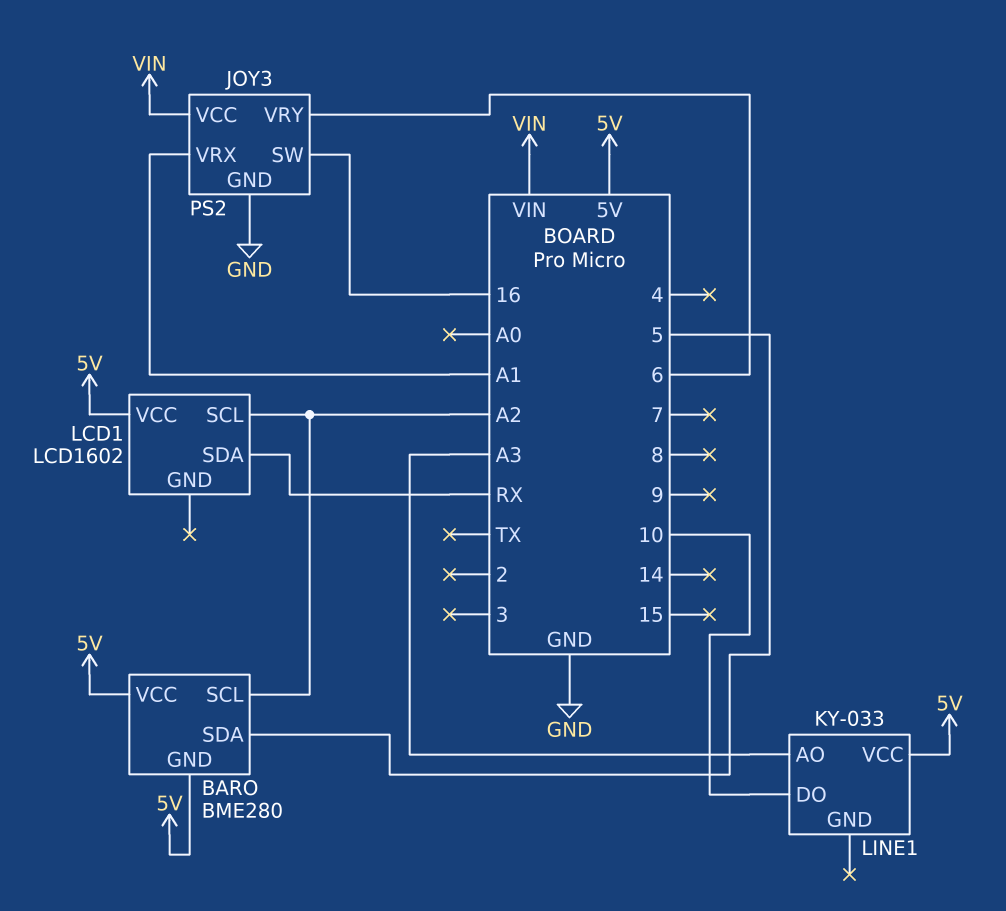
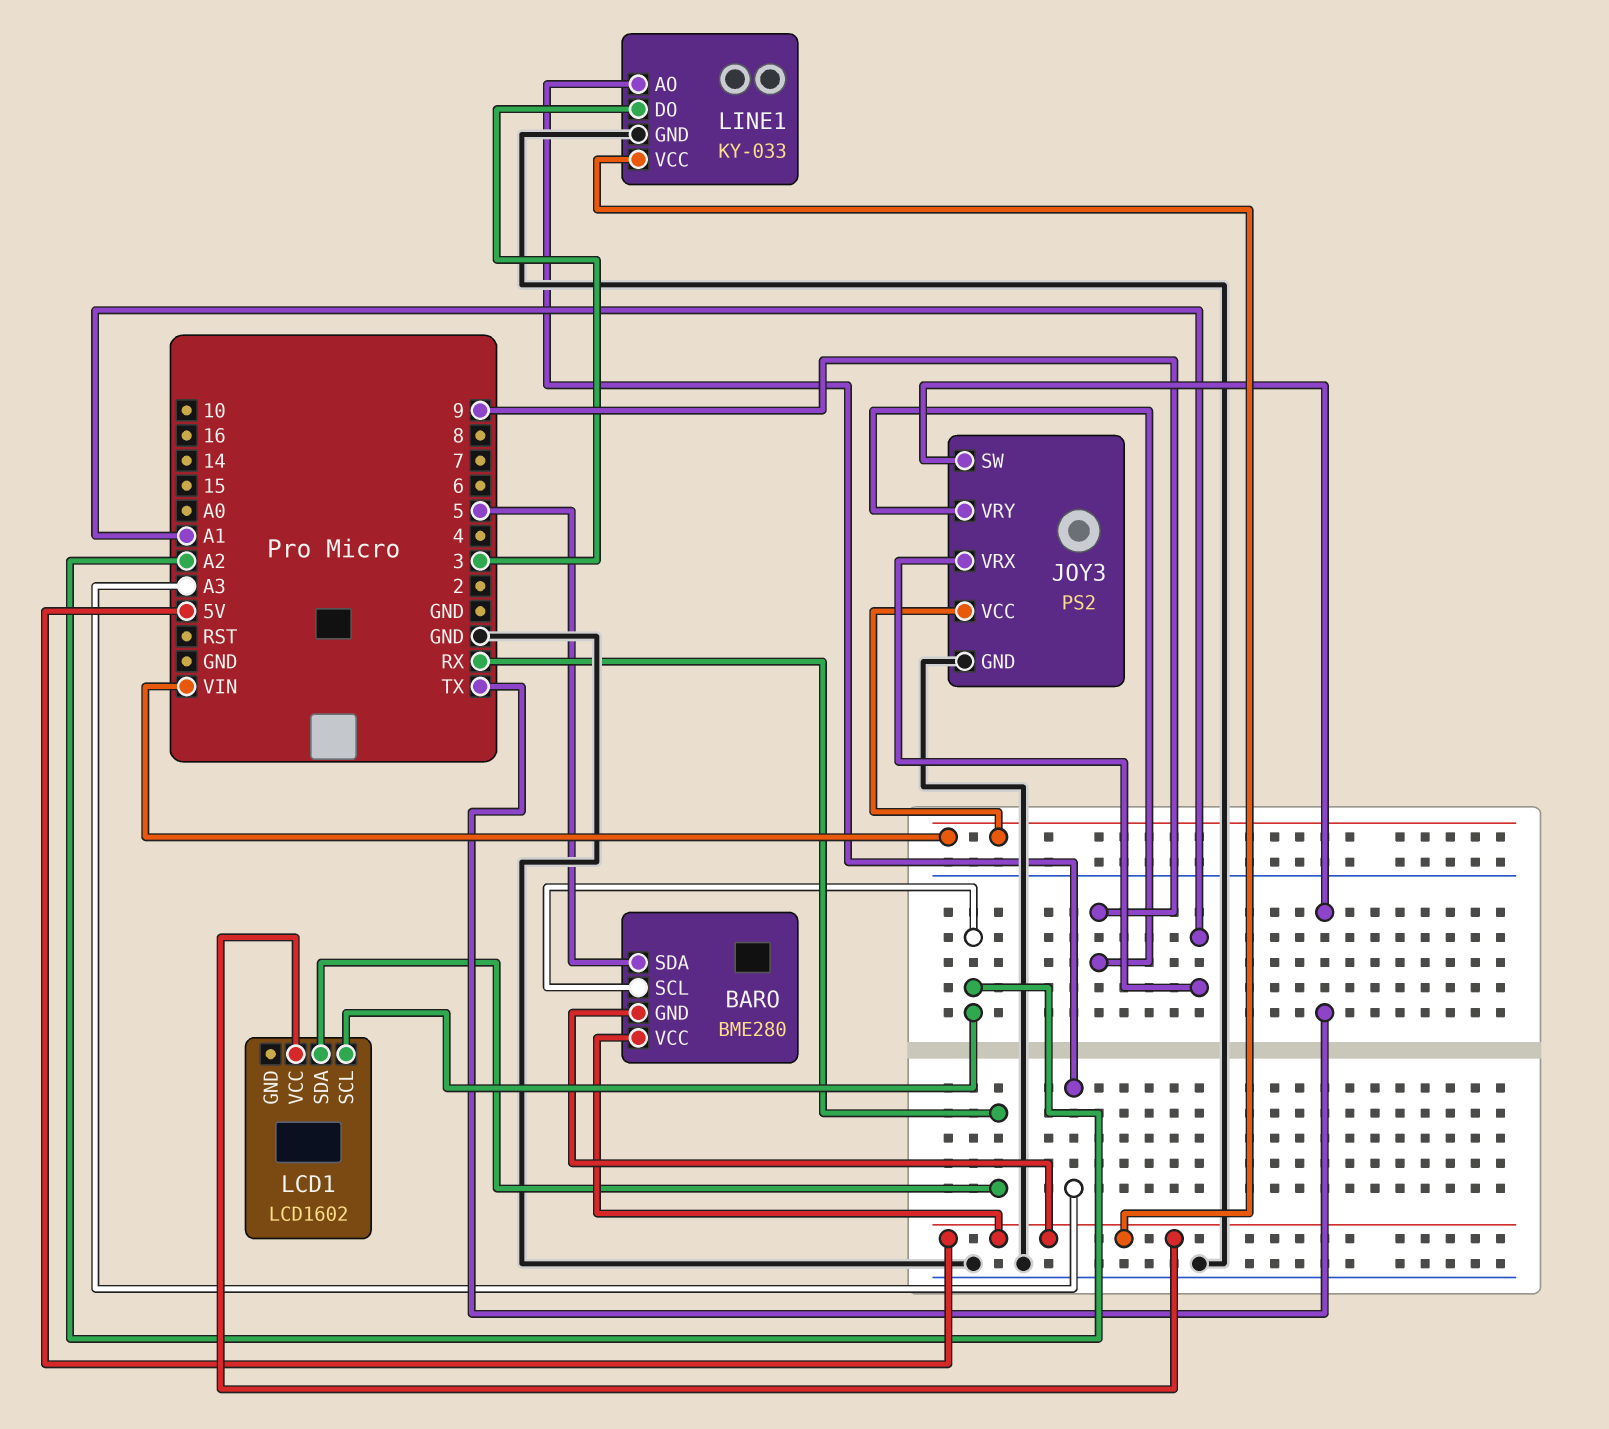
JOY3 pin SW: 16 -> TX
JOY3 pin VRY: 6 -> 9
LINE1 pin DO: 10 -> 3
LINE1 pin GND: none -> GND

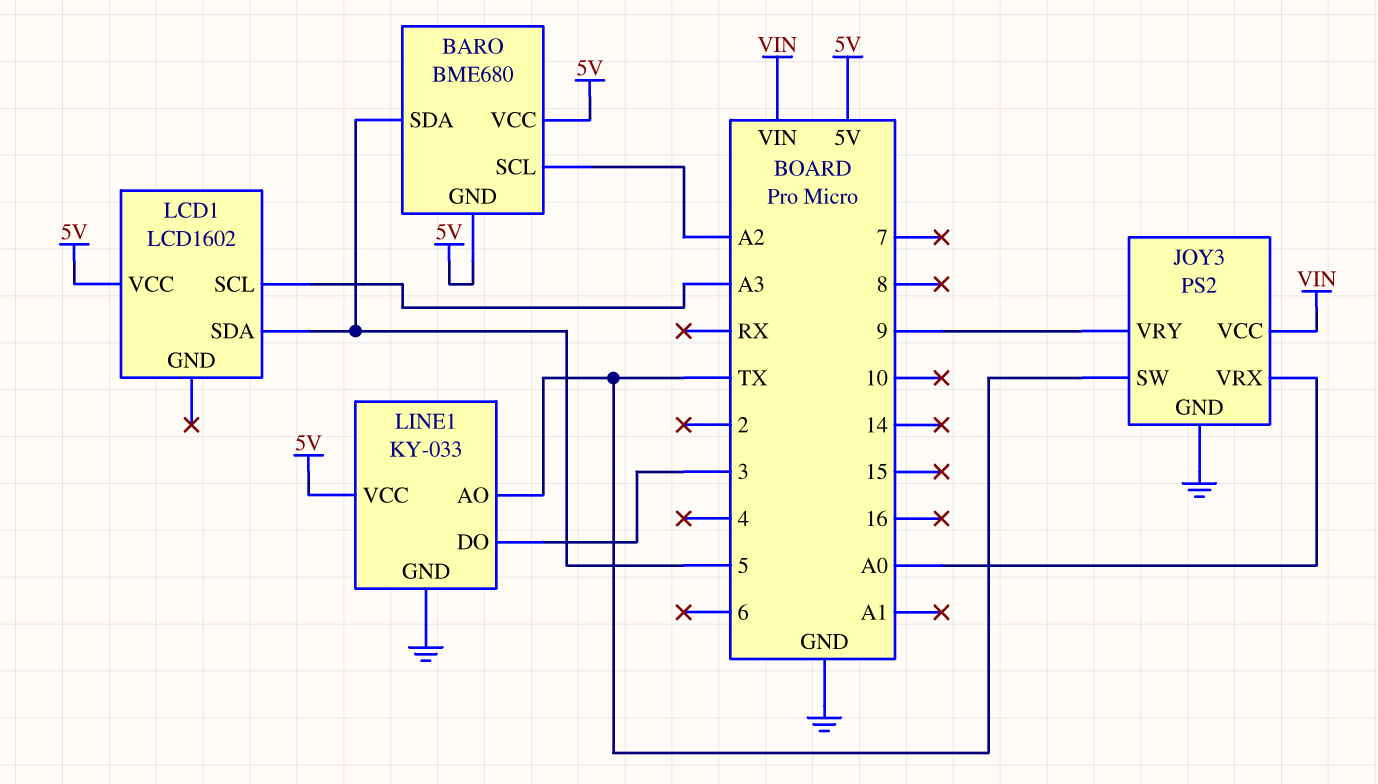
BARO: BME280 -> BME680
JOY3 pin VRX: A1 -> A0
LCD1 pin SCL: A2 -> A3
LCD1 pin SDA: RX -> 5
LINE1 pin AO: A3 -> TX

